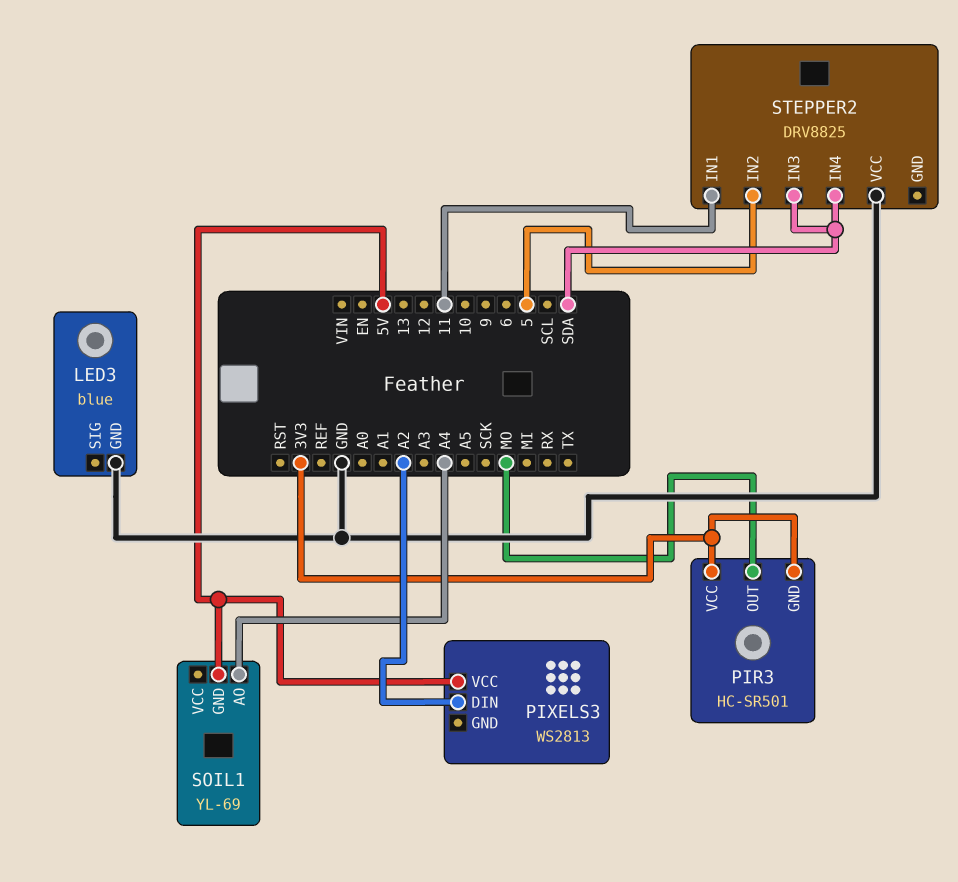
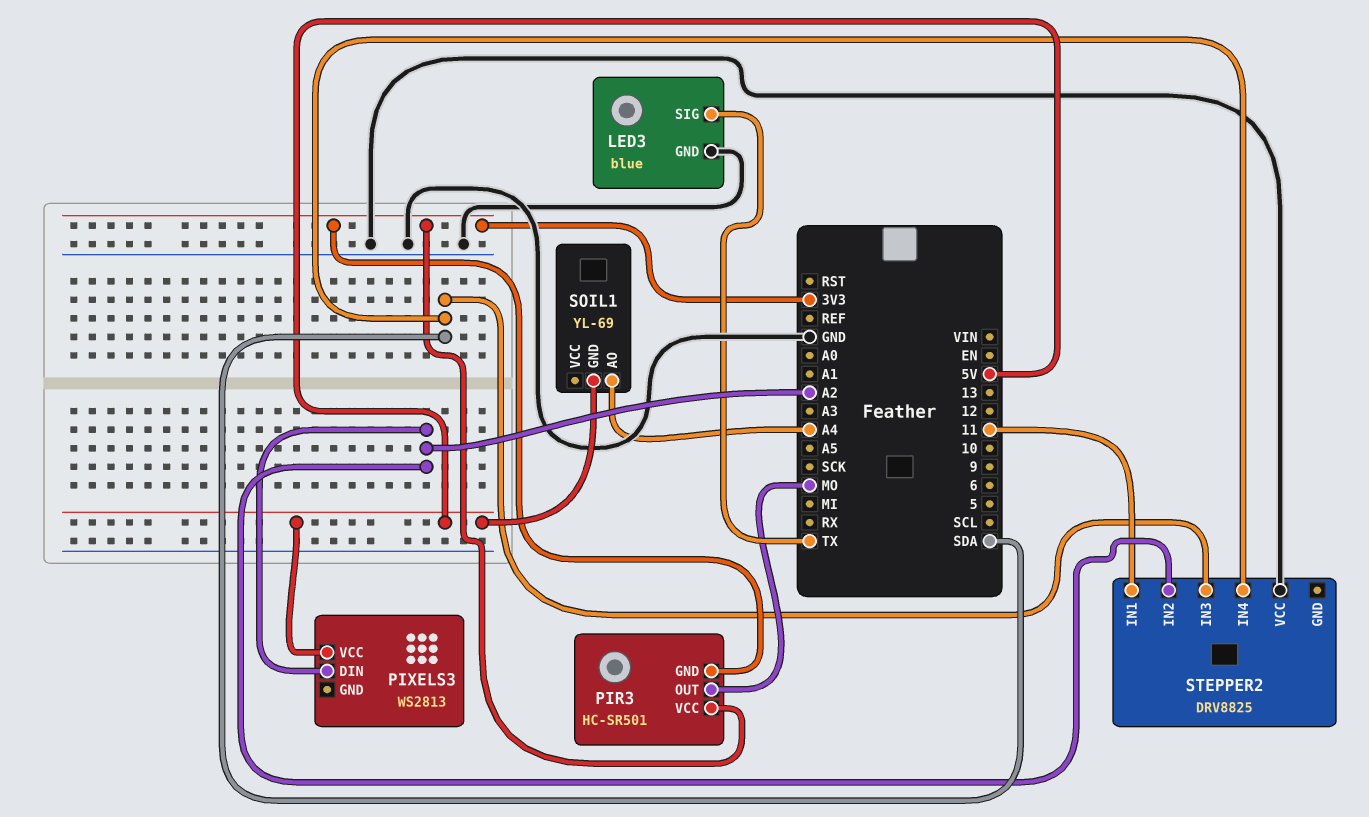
LED3 pin SIG: none -> TX
STEPPER2 pin IN2: 5 -> A2

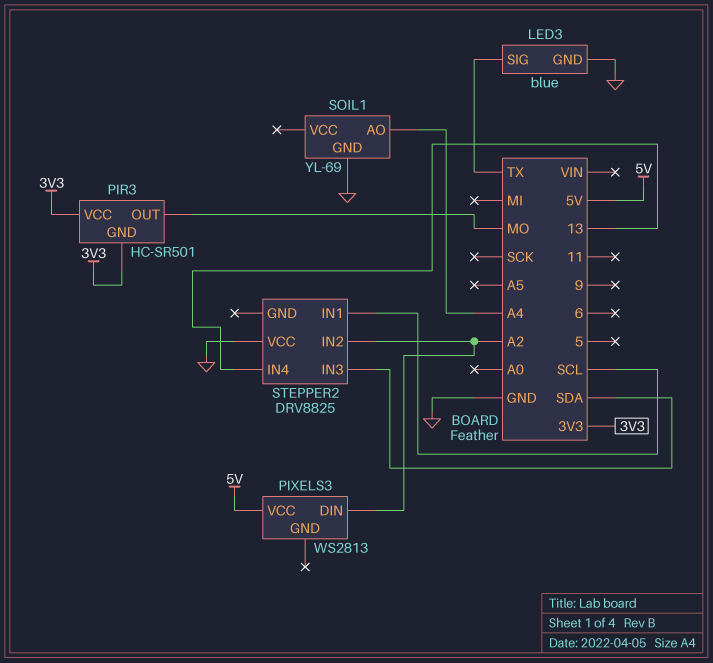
SOIL1 pin GND: 5V -> GND
STEPPER2 pin IN1: 11 -> SCL
STEPPER2 pin IN4: SDA -> 13

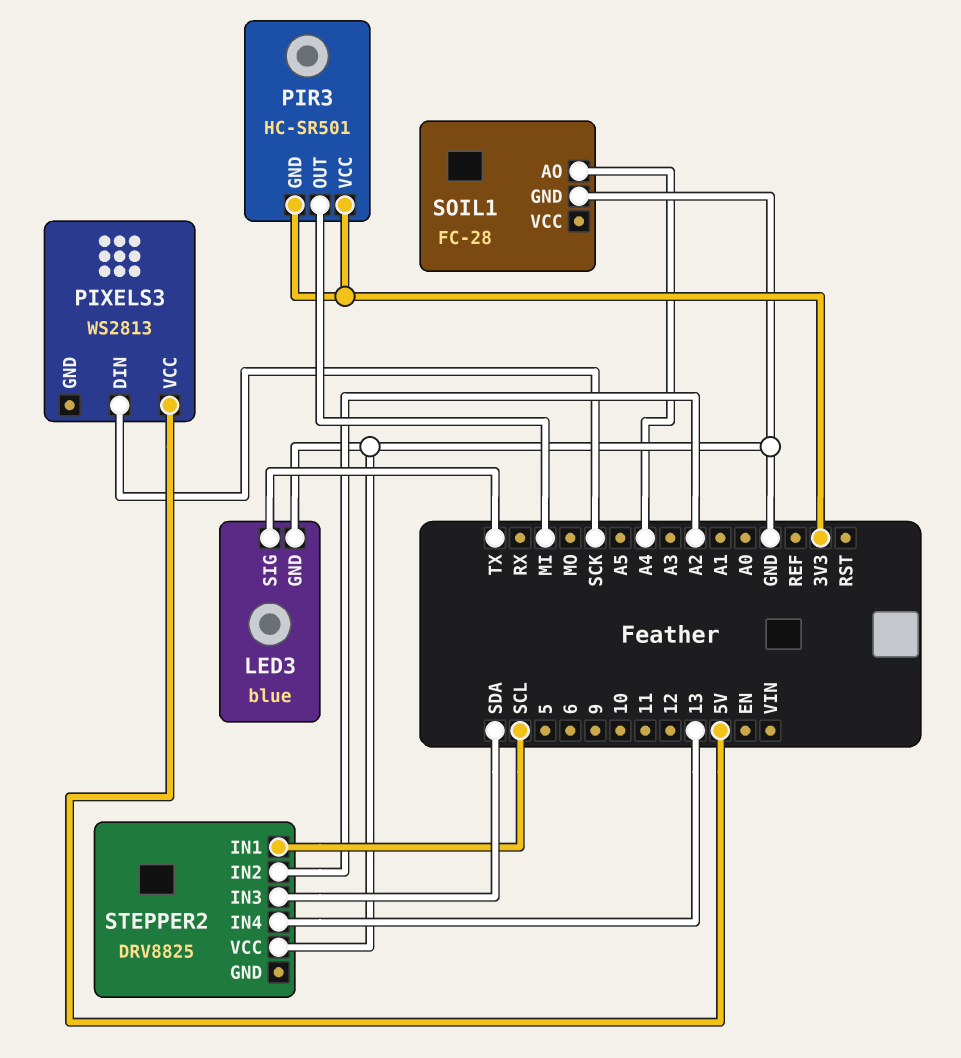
PIR3 pin OUT: MO -> MI
PIXELS3 pin DIN: A2 -> SCK
SOIL1: YL-69 -> FC-28

